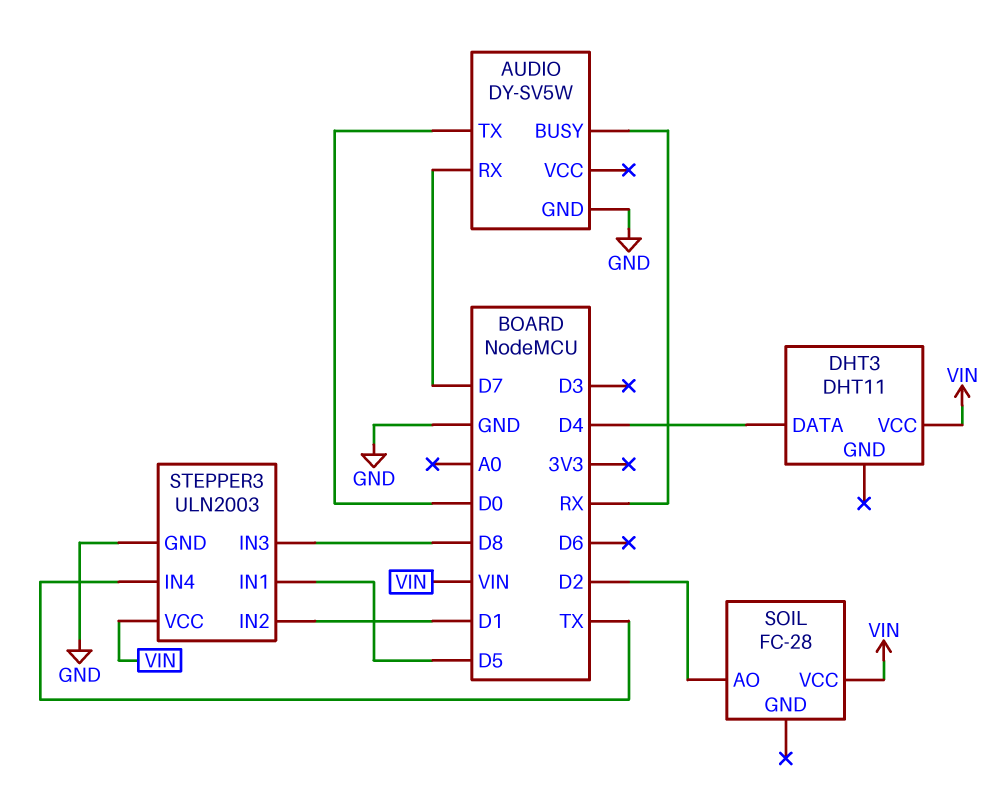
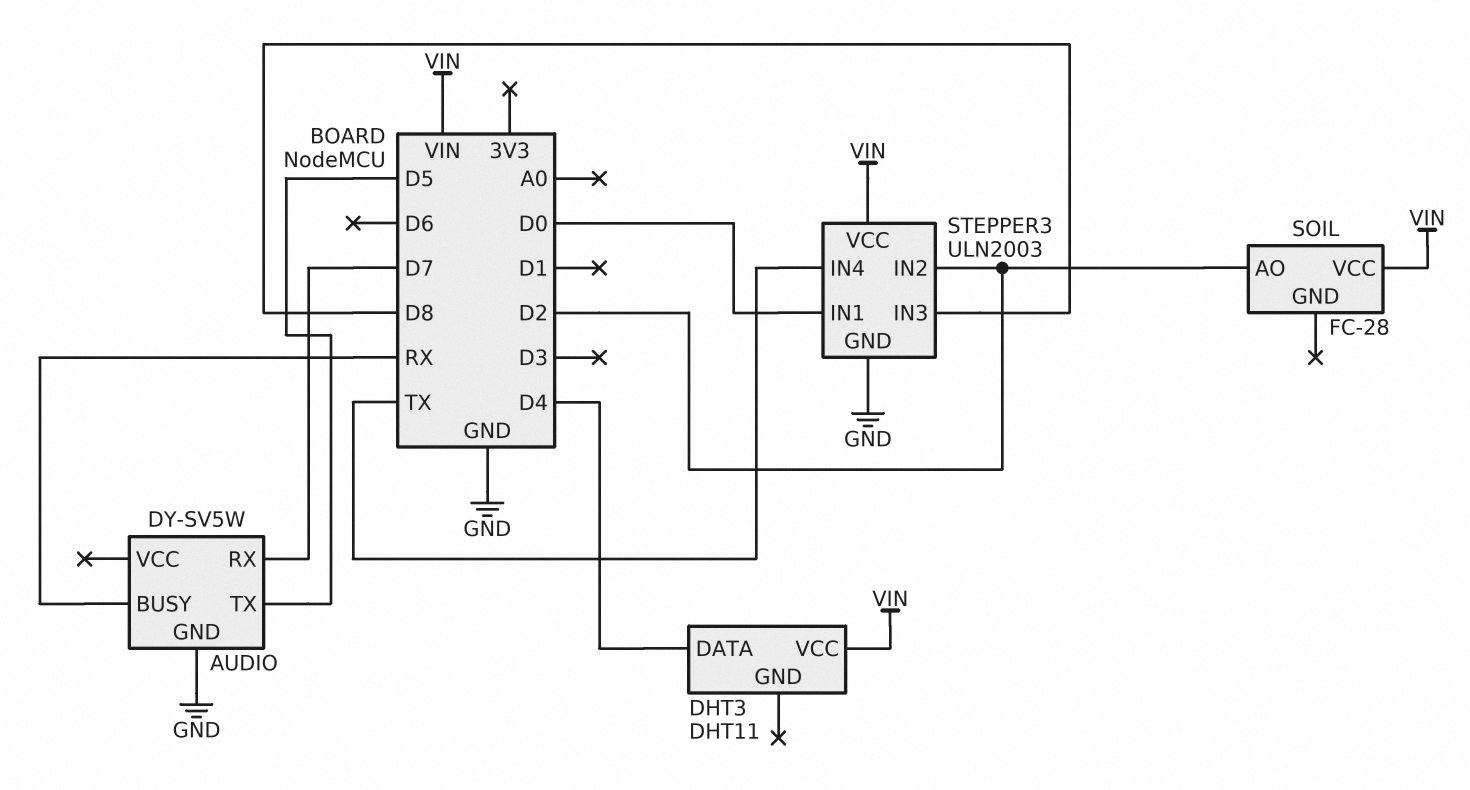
AUDIO pin TX: D0 -> D5
STEPPER3 pin IN1: D5 -> D0
STEPPER3 pin IN2: D1 -> D2

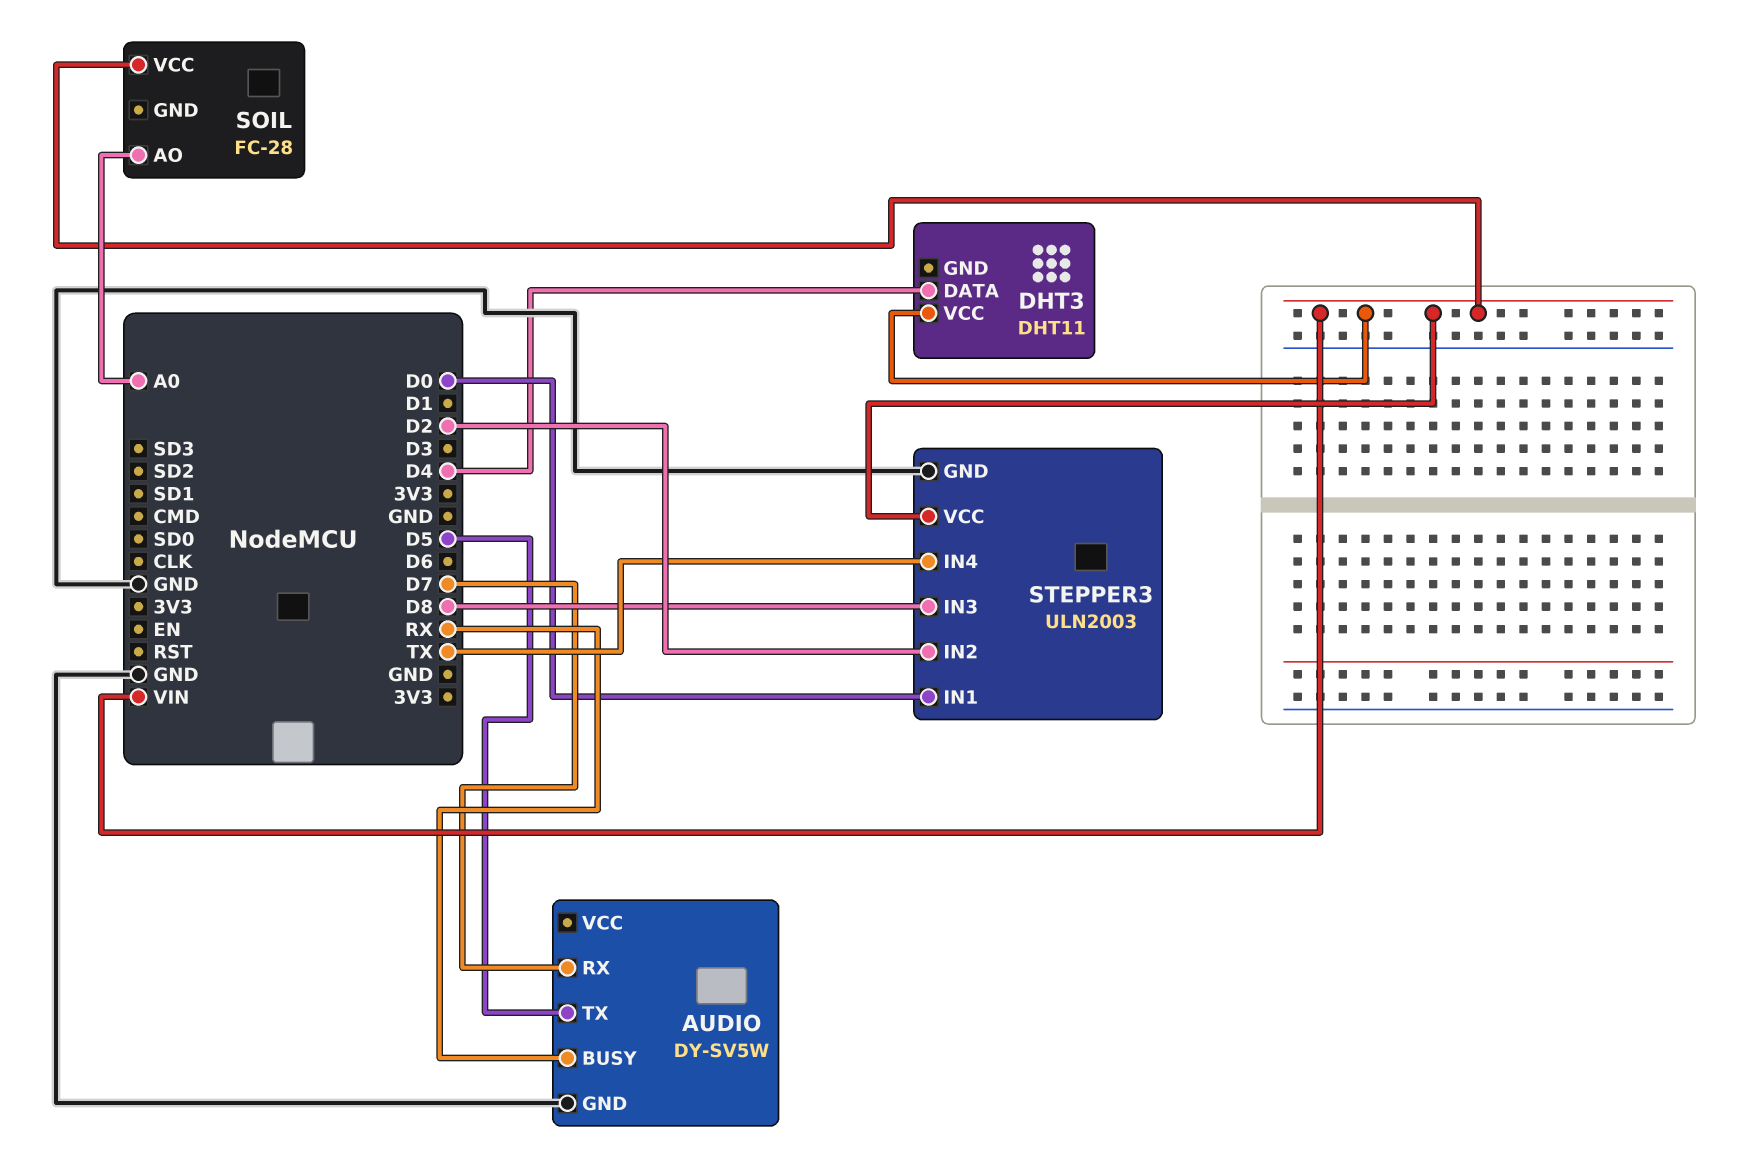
SOIL pin AO: D2 -> A0

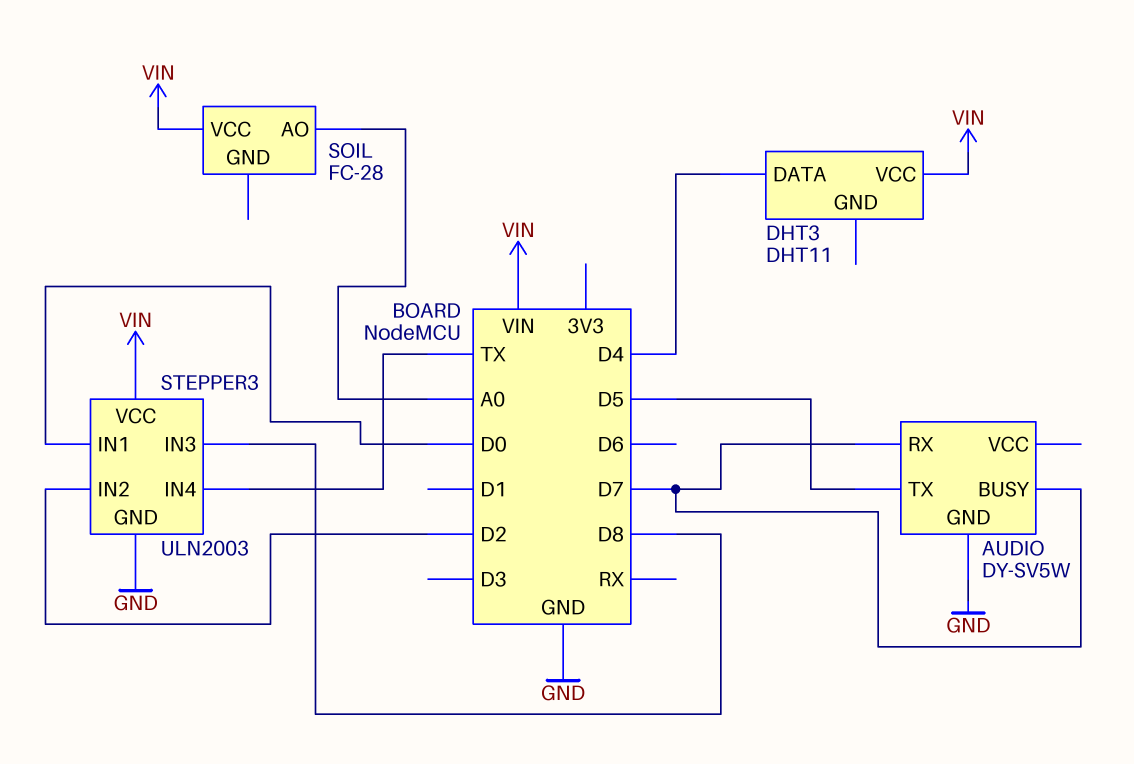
AUDIO pin BUSY: RX -> D7

